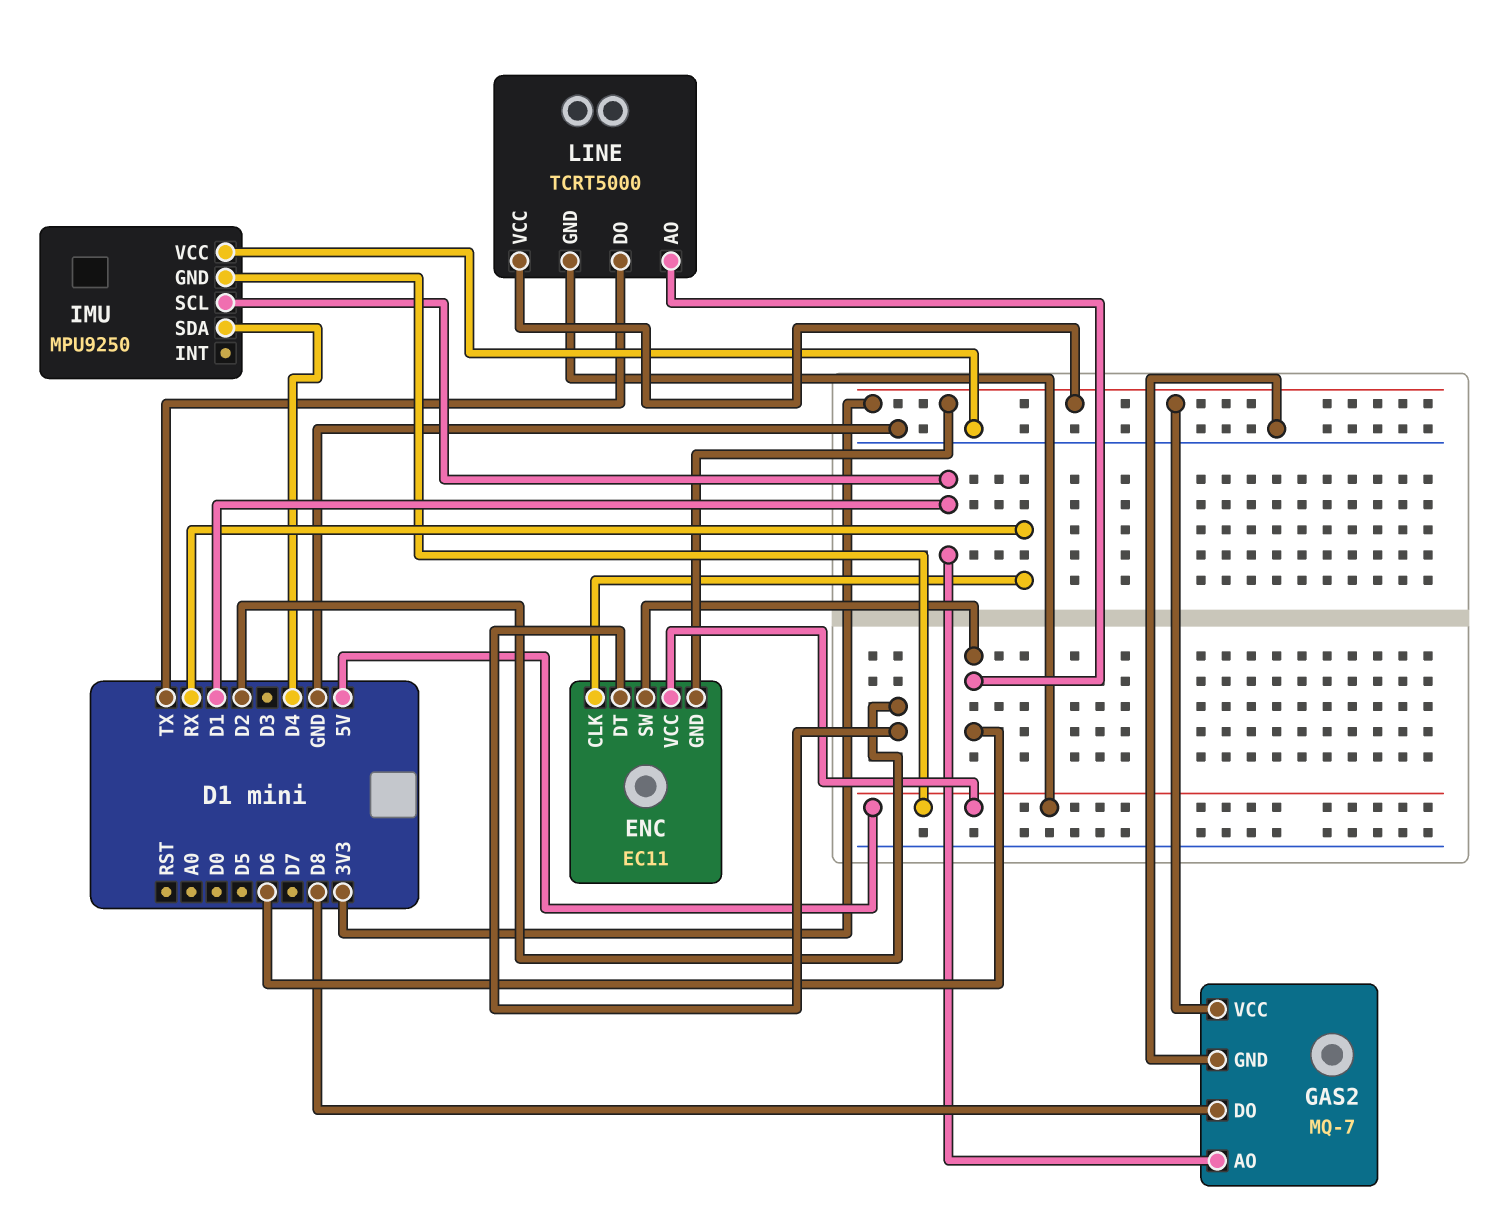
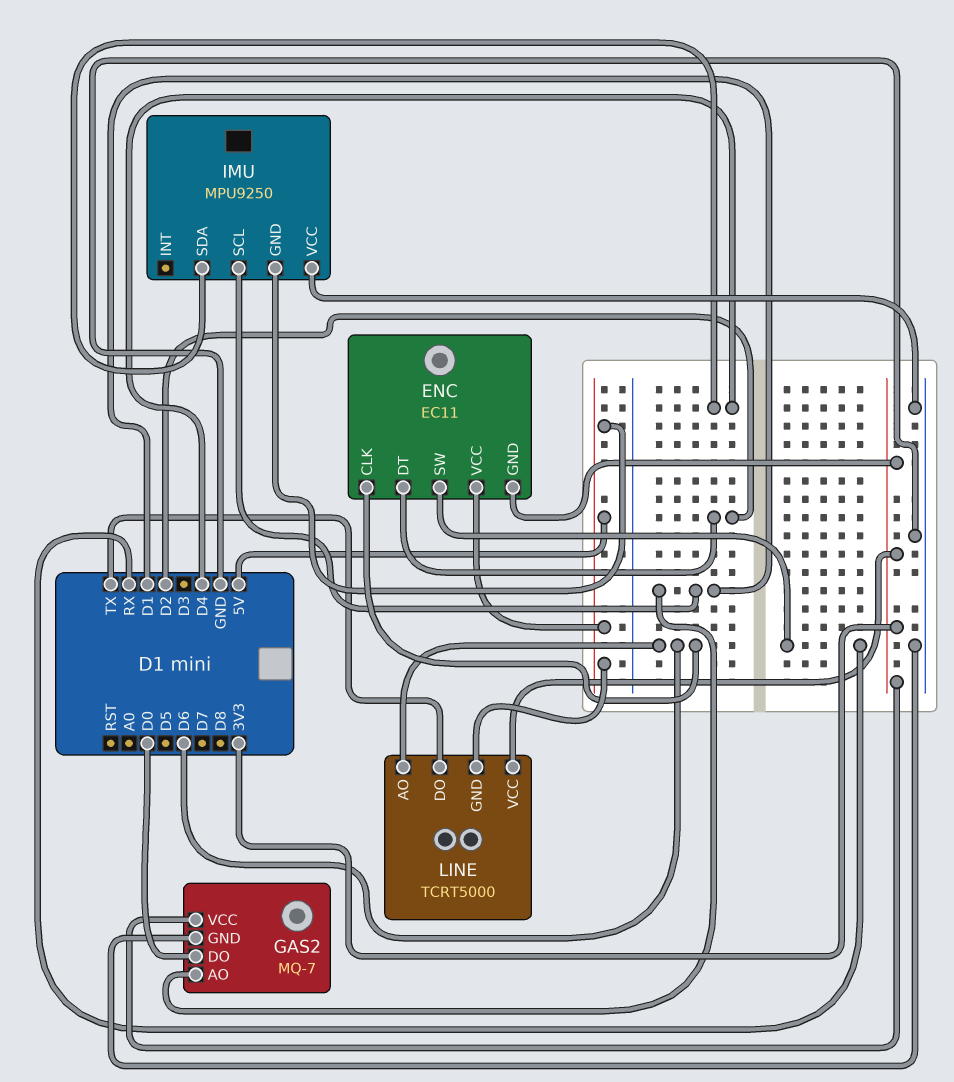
ENC pin CLK: RX -> D6
ENC pin SW: D6 -> RX
GAS2 pin DO: D8 -> D0

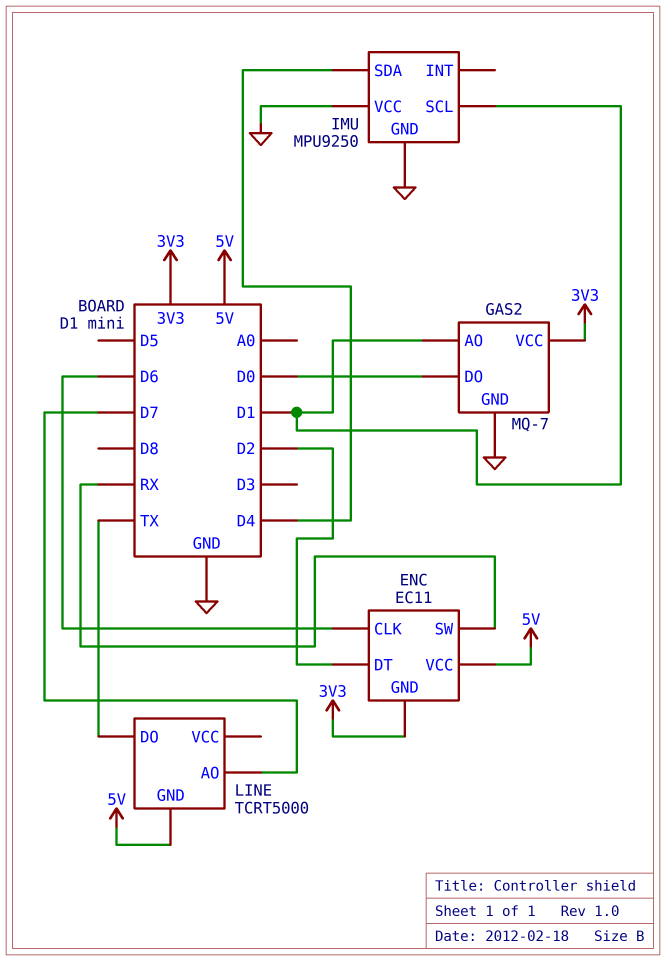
IMU pin GND: 5V -> GND
LINE pin AO: D6 -> D7
LINE pin VCC: 3V3 -> none

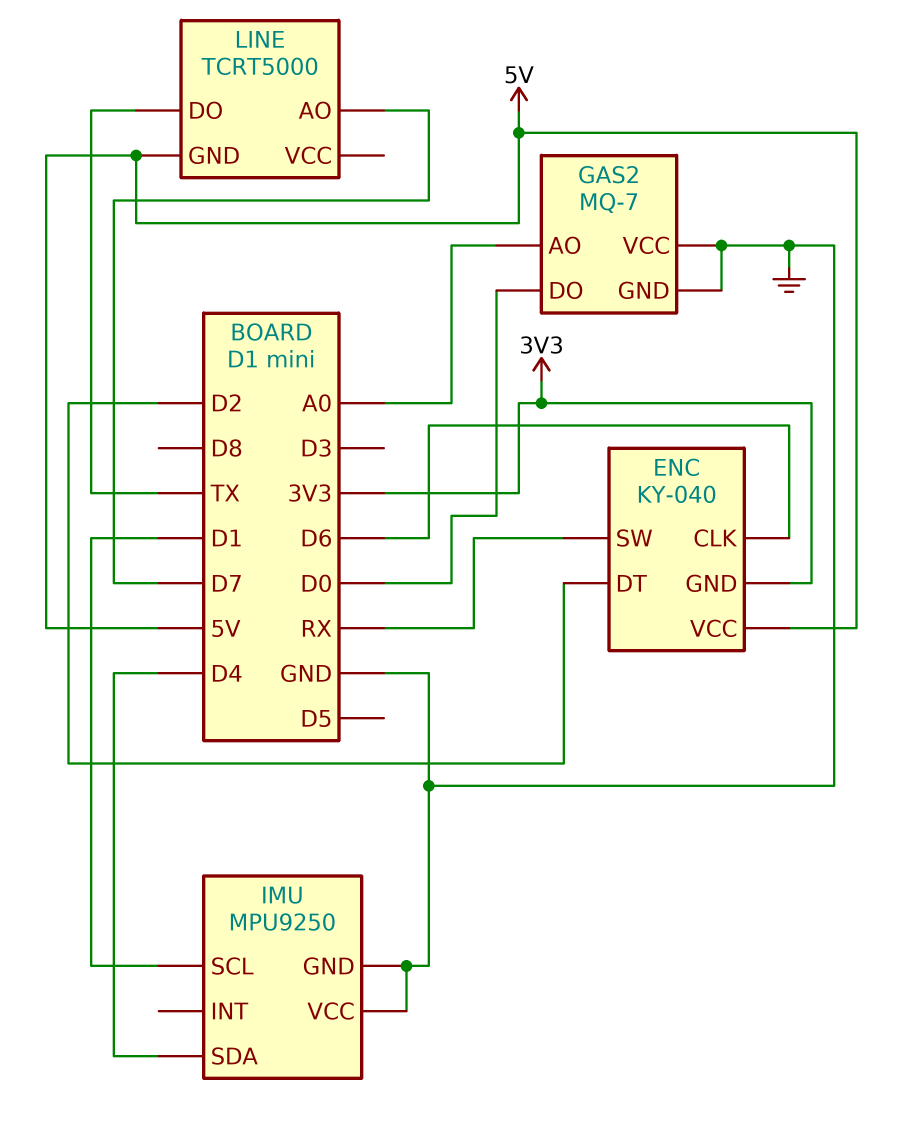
ENC: EC11 -> KY-040
GAS2 pin AO: D1 -> A0
GAS2 pin VCC: 3V3 -> GND

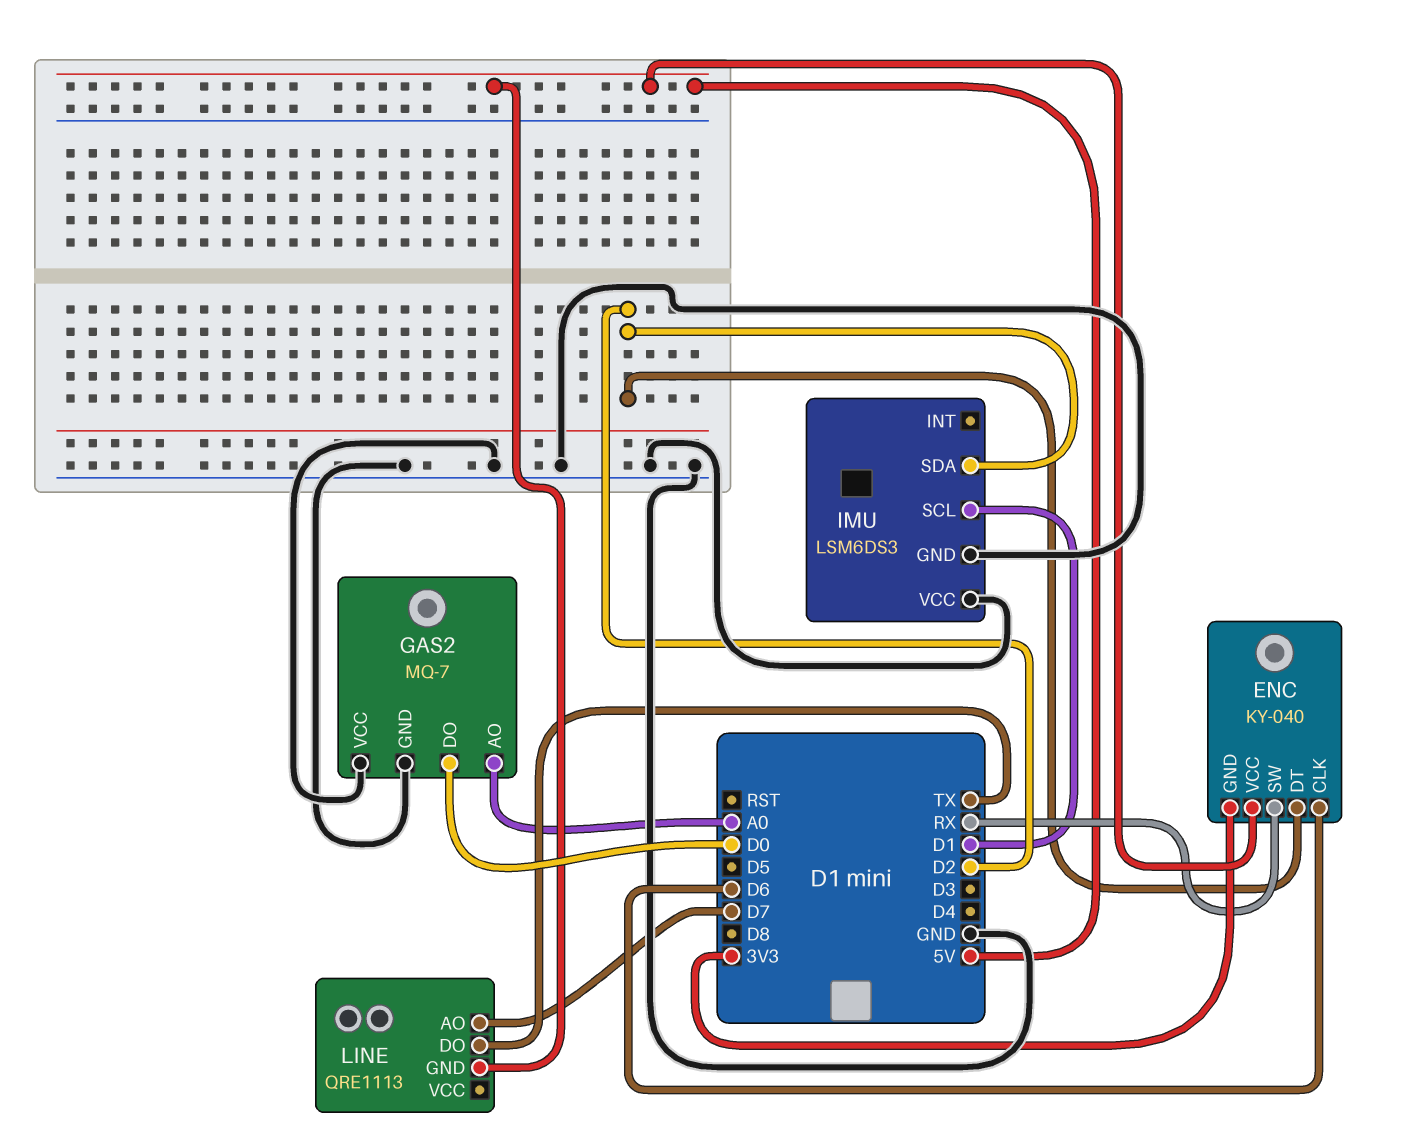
IMU: MPU9250 -> LSM6DS3
IMU pin SDA: D4 -> D2
LINE: TCRT5000 -> QRE1113

